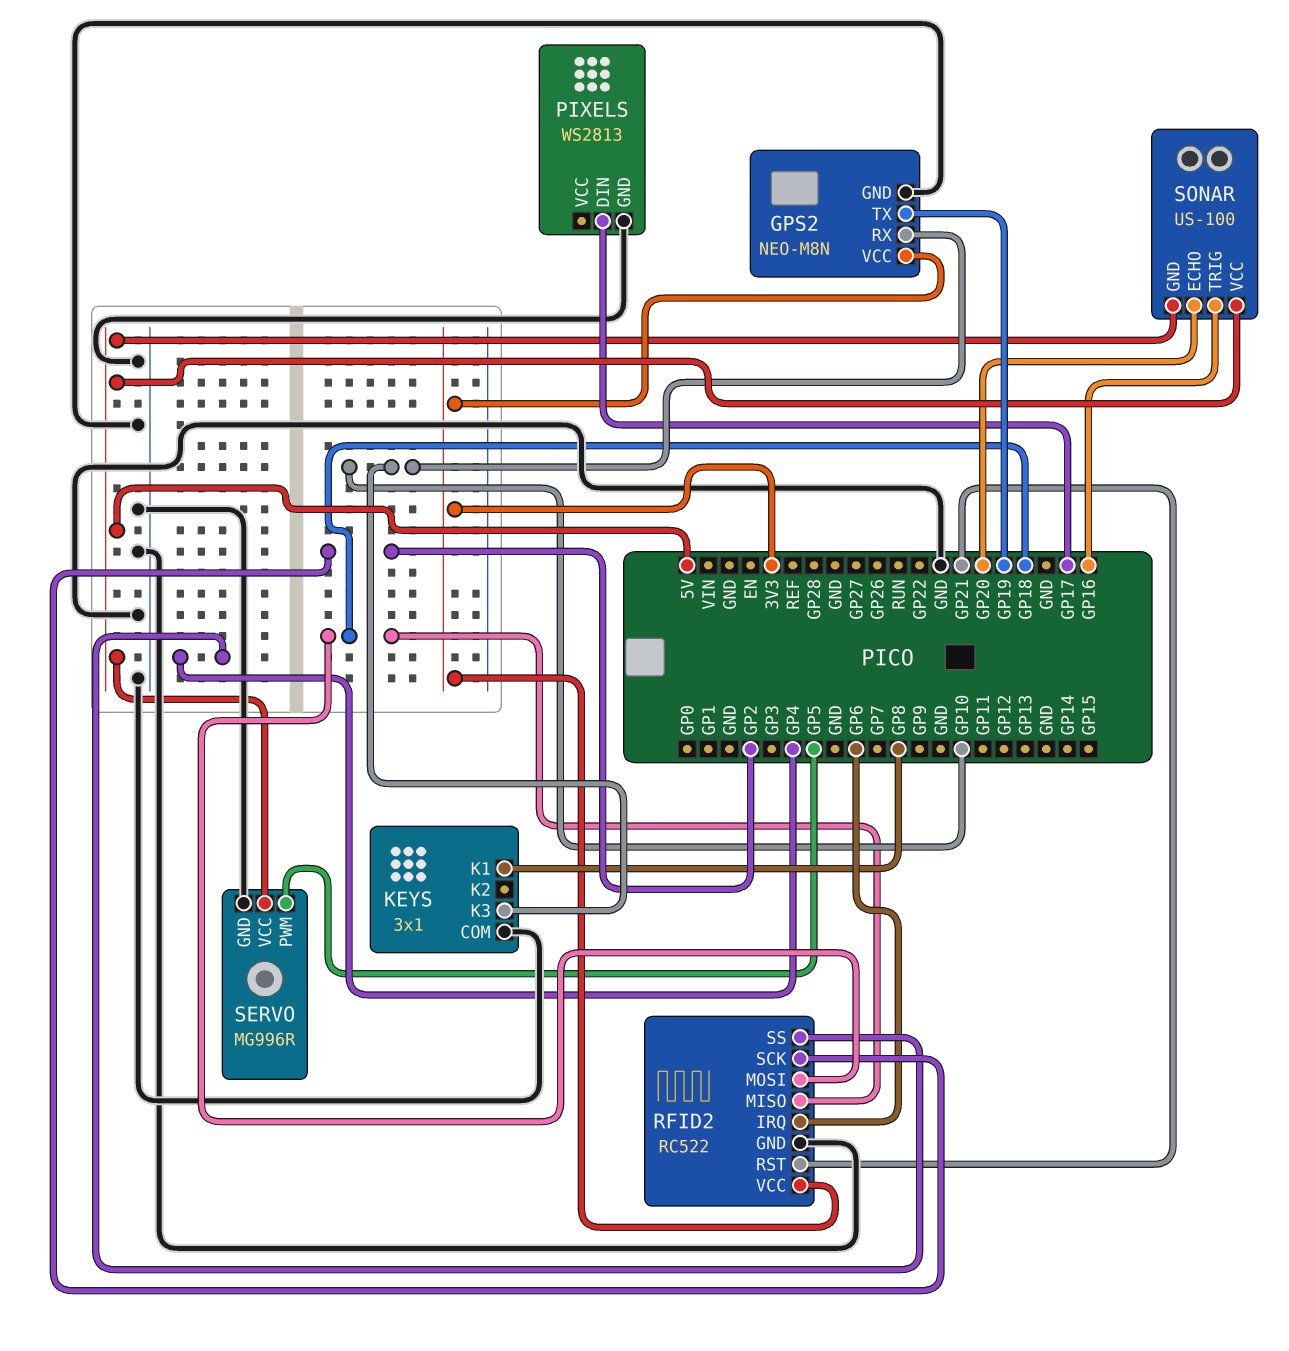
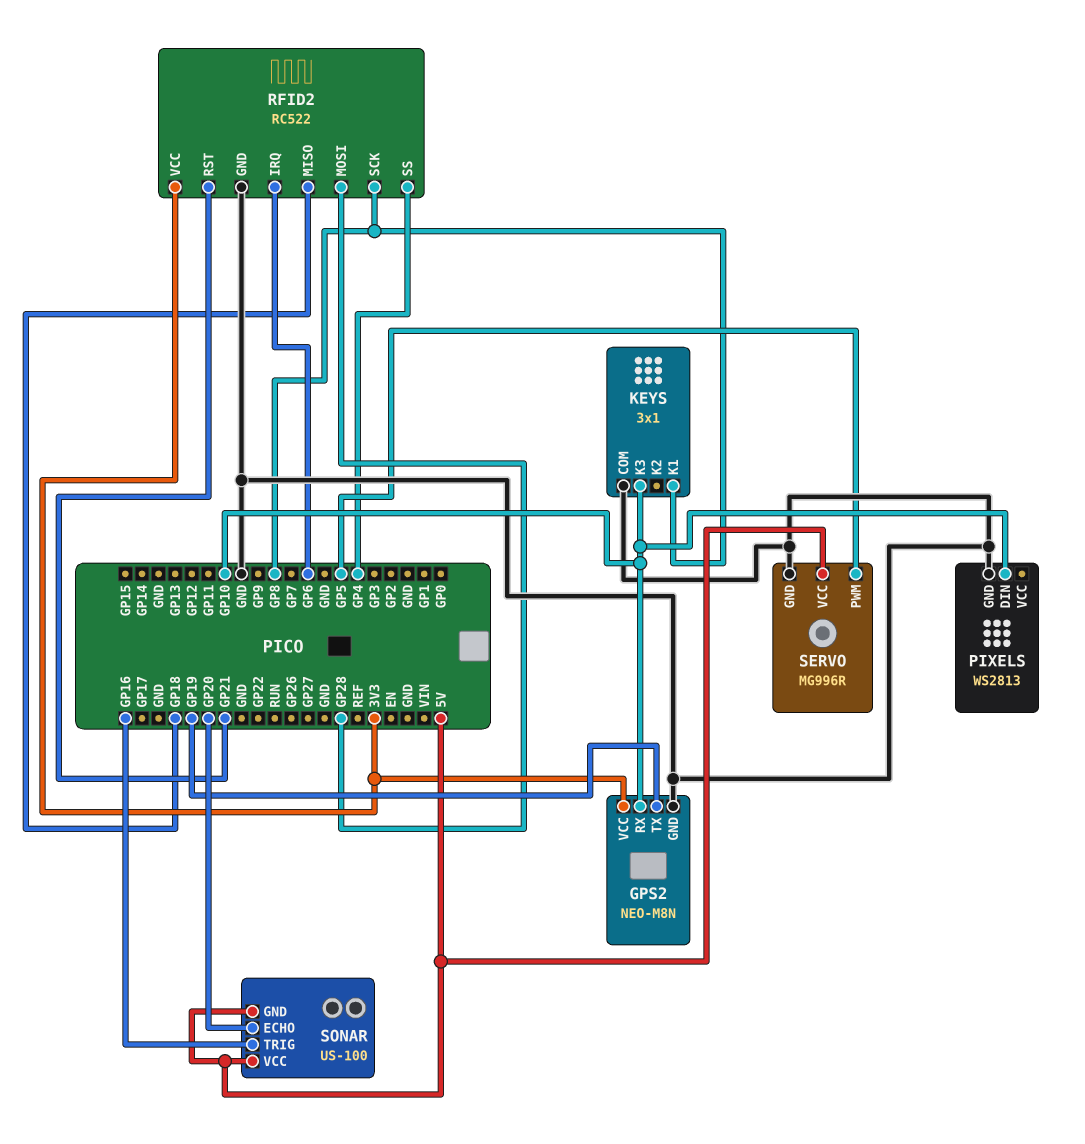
PIXELS pin DIN: GP17 -> GP10
RFID2 pin MOSI: GP18 -> GP28
RFID2 pin SCK: GP2 -> GP8

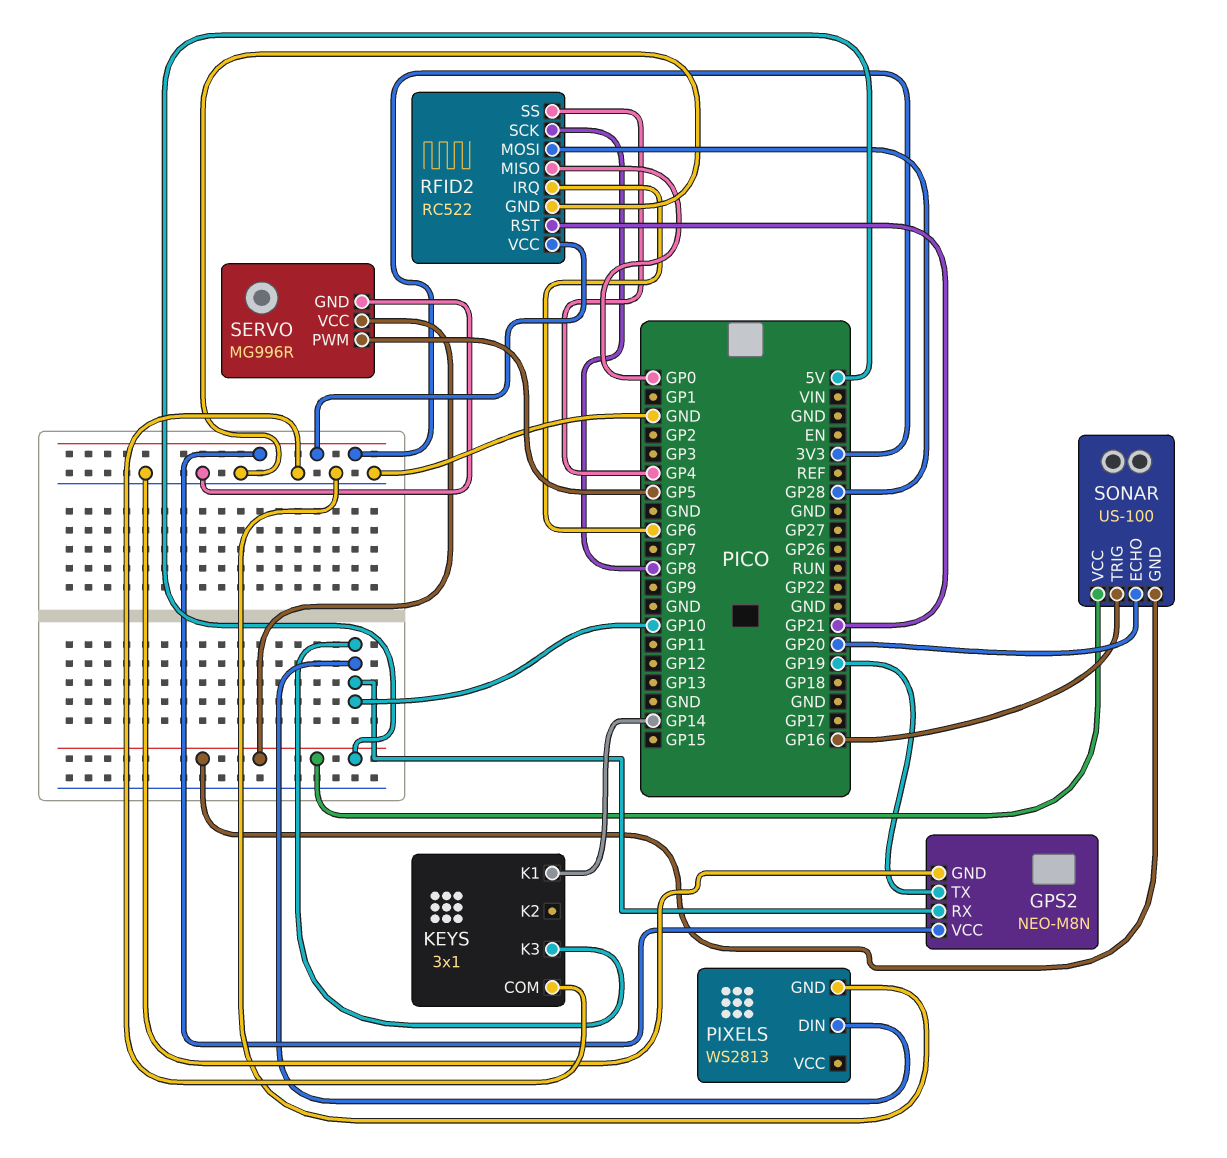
KEYS pin K1: GP8 -> GP14
RFID2 pin MISO: GP18 -> GP0

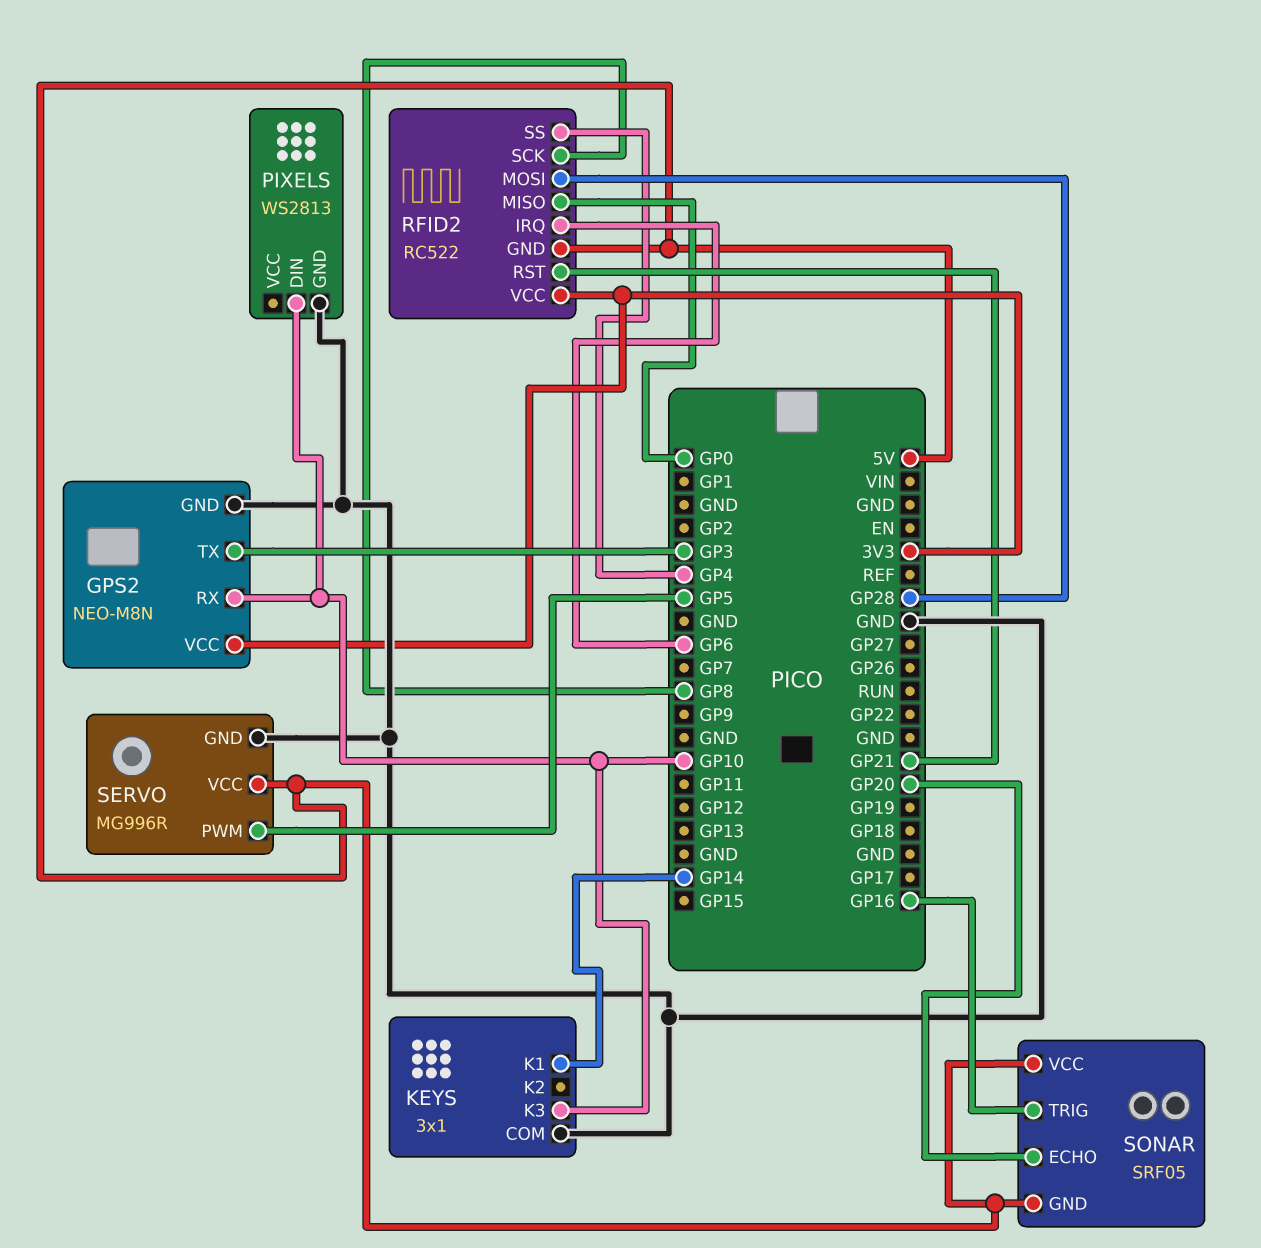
GPS2 pin TX: GP19 -> GP3
RFID2 pin GND: GND -> 5V
SONAR: US-100 -> SRF05

